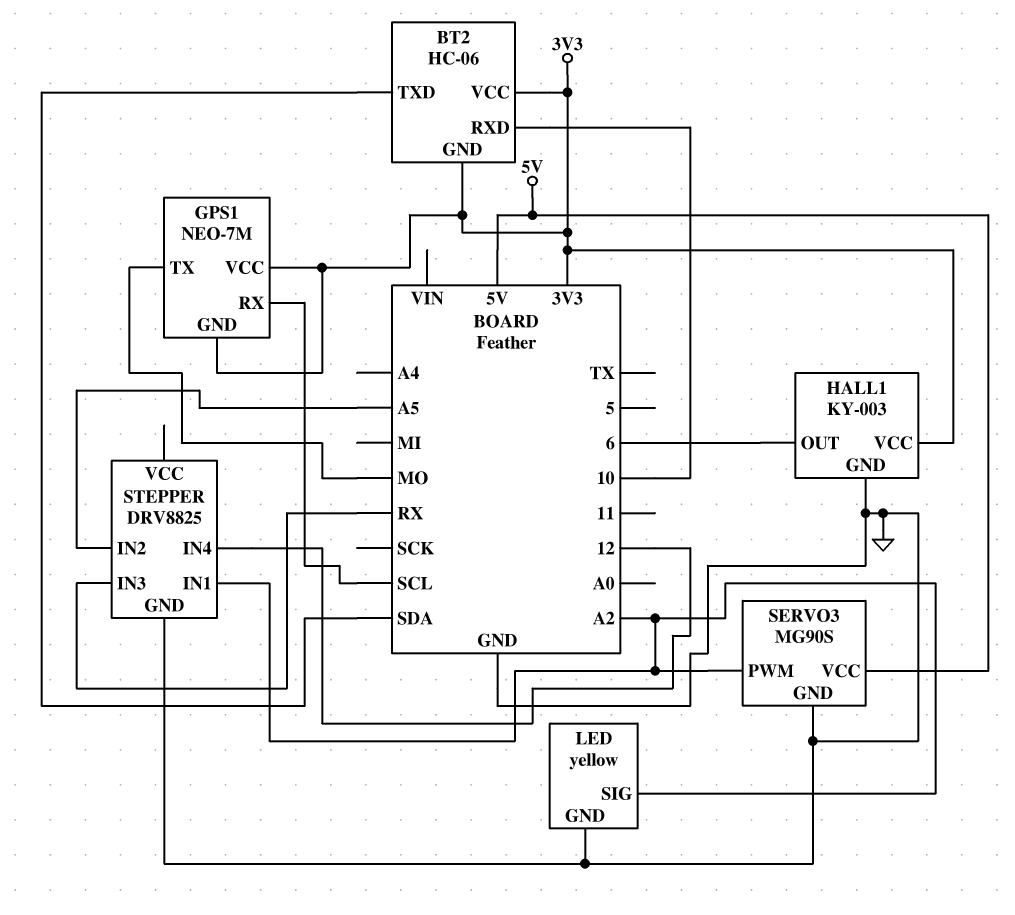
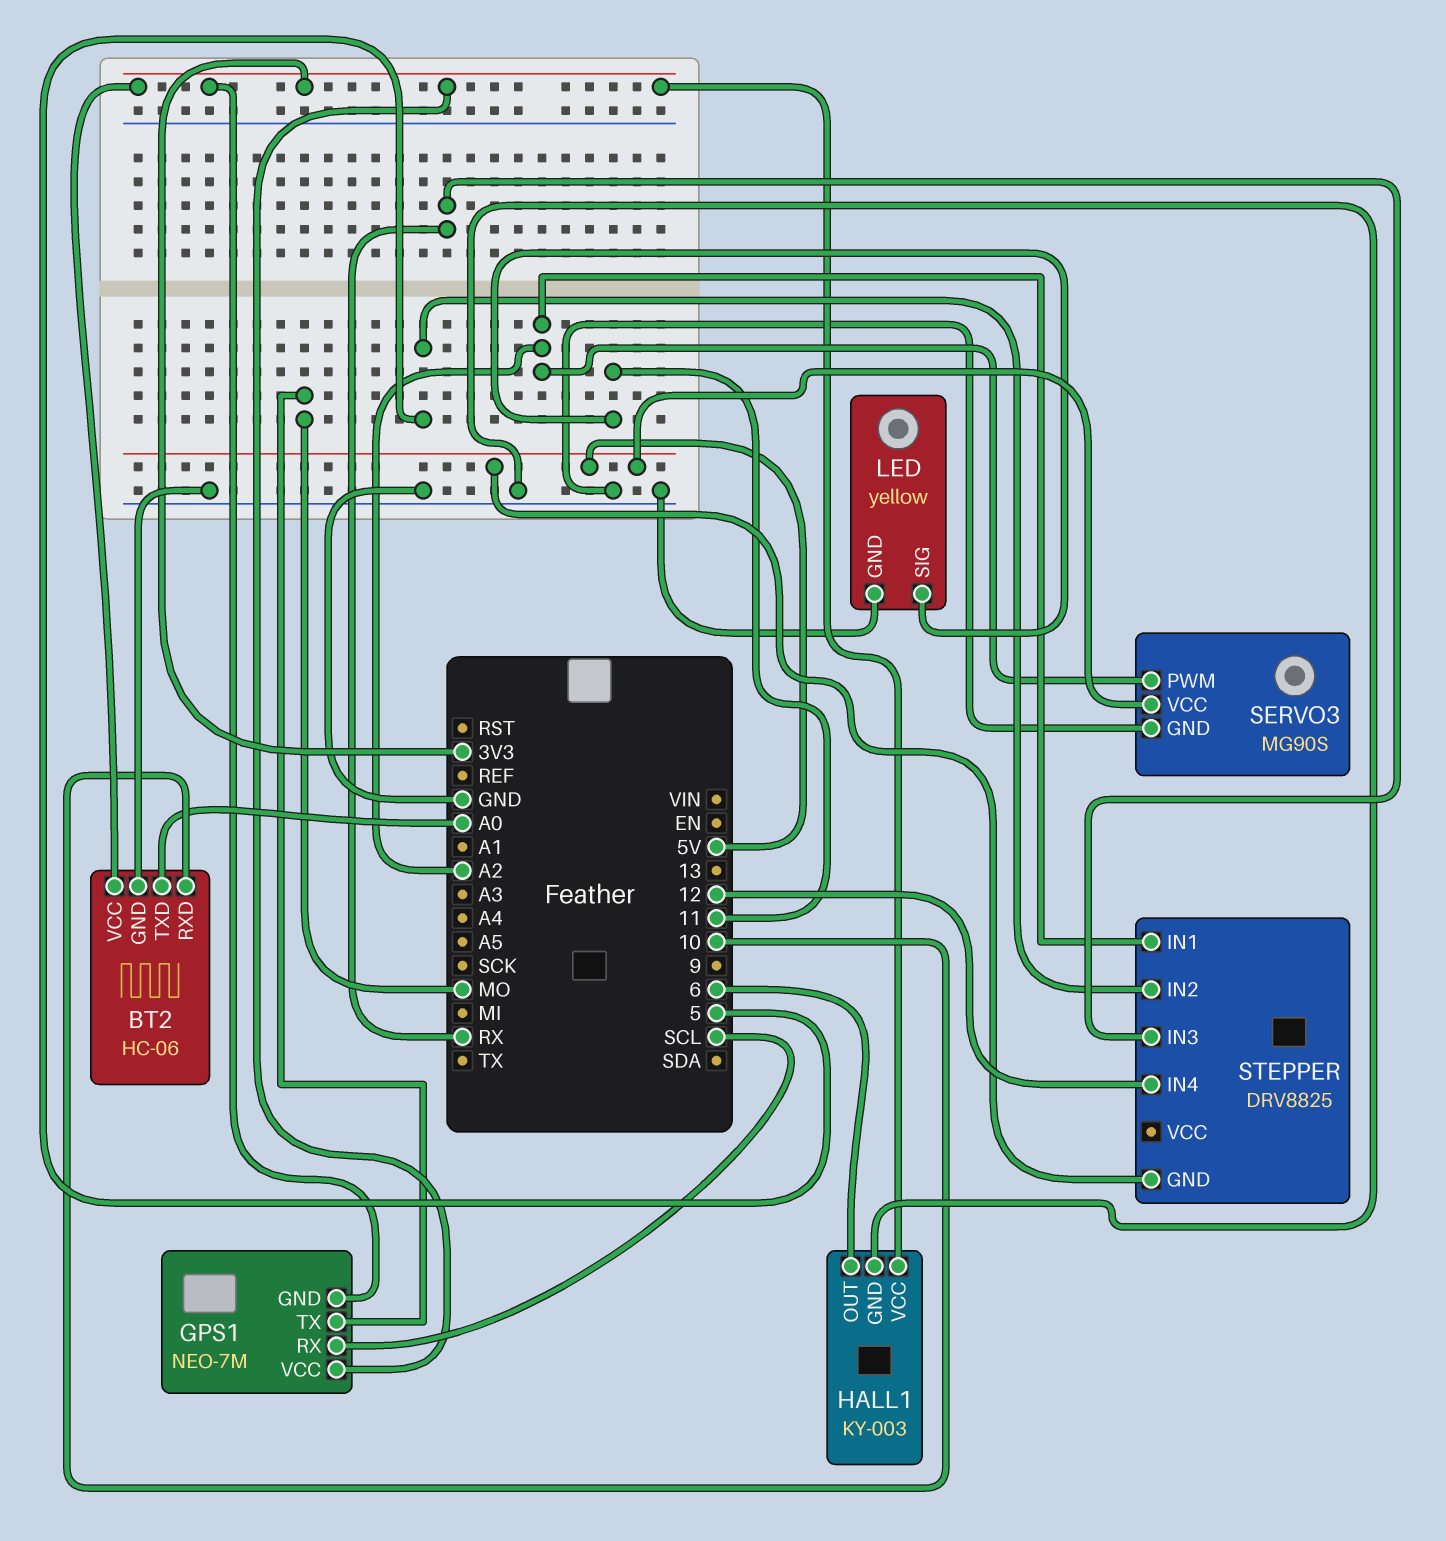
BT2 pin GND: 3V3 -> GND
BT2 pin TXD: SDA -> A0
LED pin SIG: A2 -> 11
STEPPER pin GND: GND -> 5V
STEPPER pin IN2: A5 -> 5

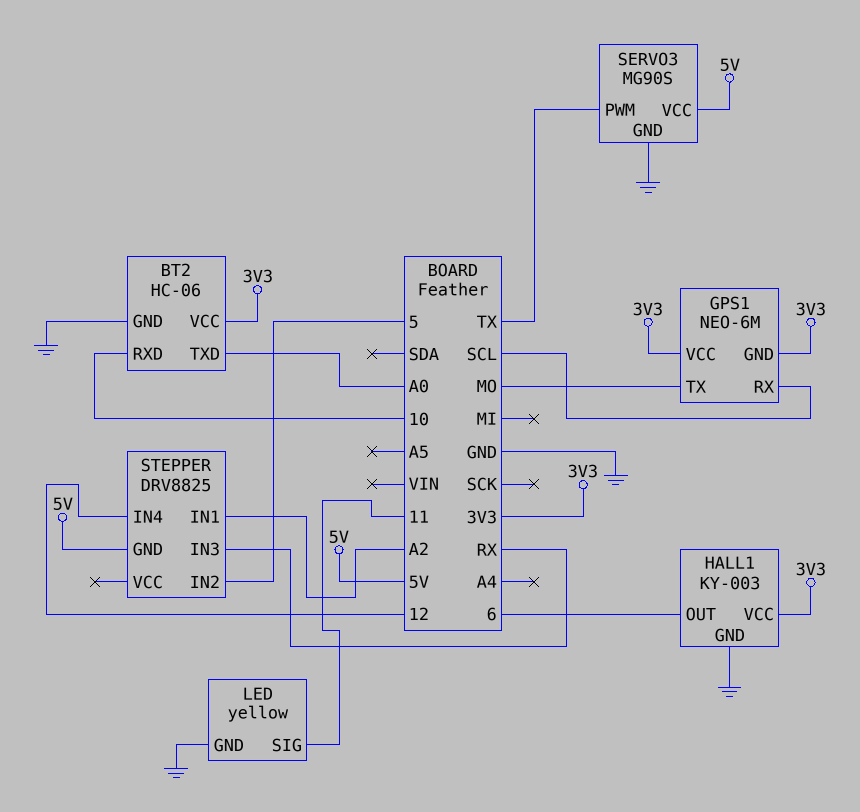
GPS1: NEO-7M -> NEO-6M
SERVO3 pin PWM: A2 -> TX

